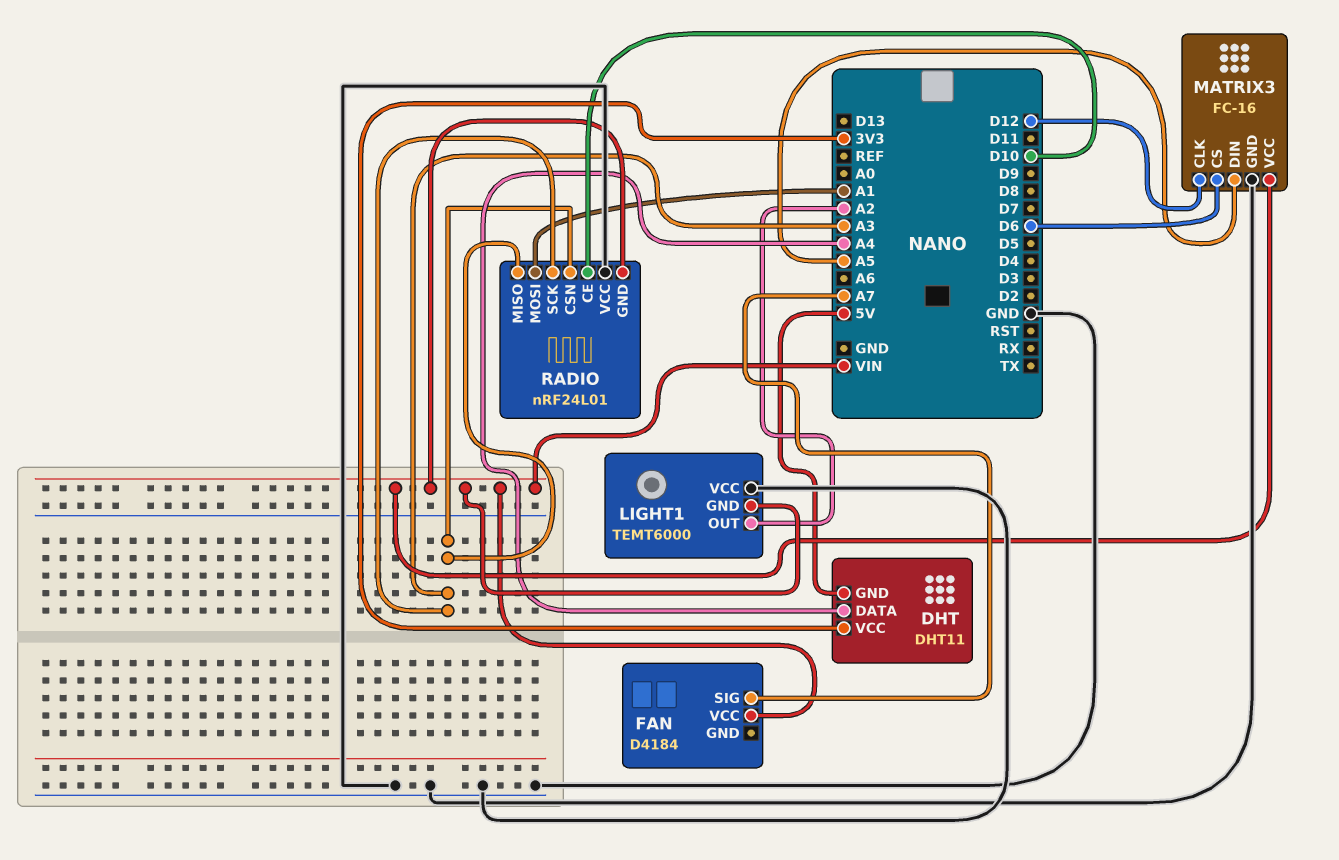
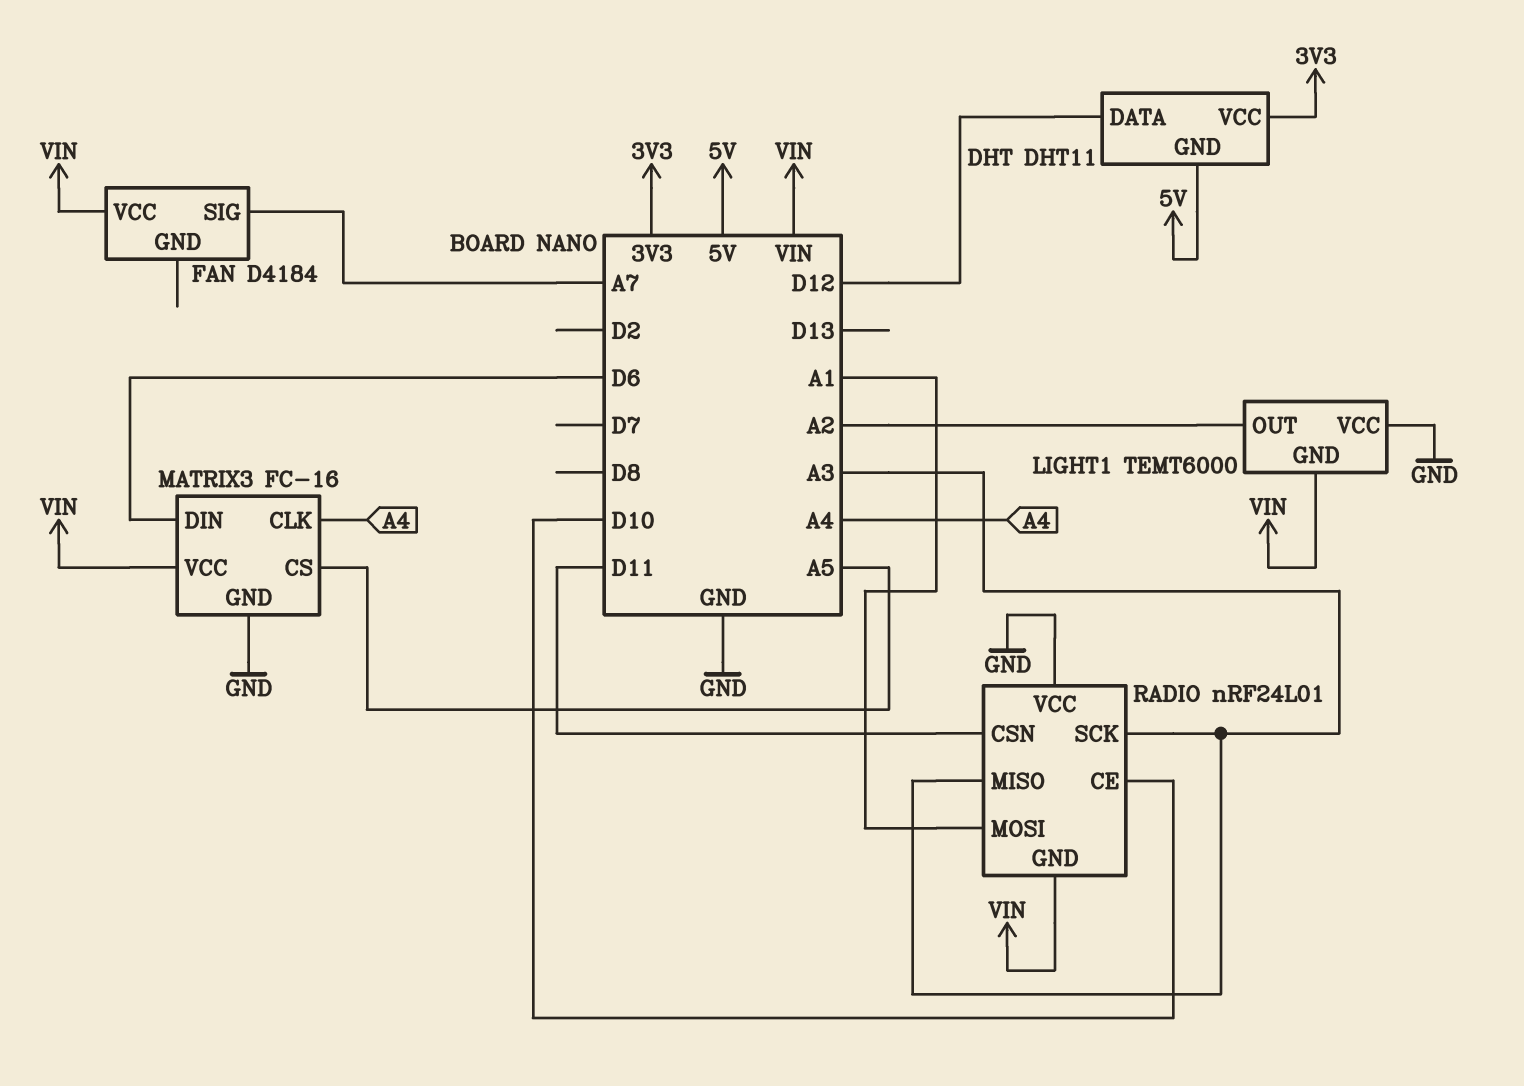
DHT pin DATA: A4 -> D12
MATRIX3 pin CLK: D12 -> A4
MATRIX3 pin CS: D6 -> A5
MATRIX3 pin DIN: A5 -> D6
RADIO pin CSN: A3 -> D11

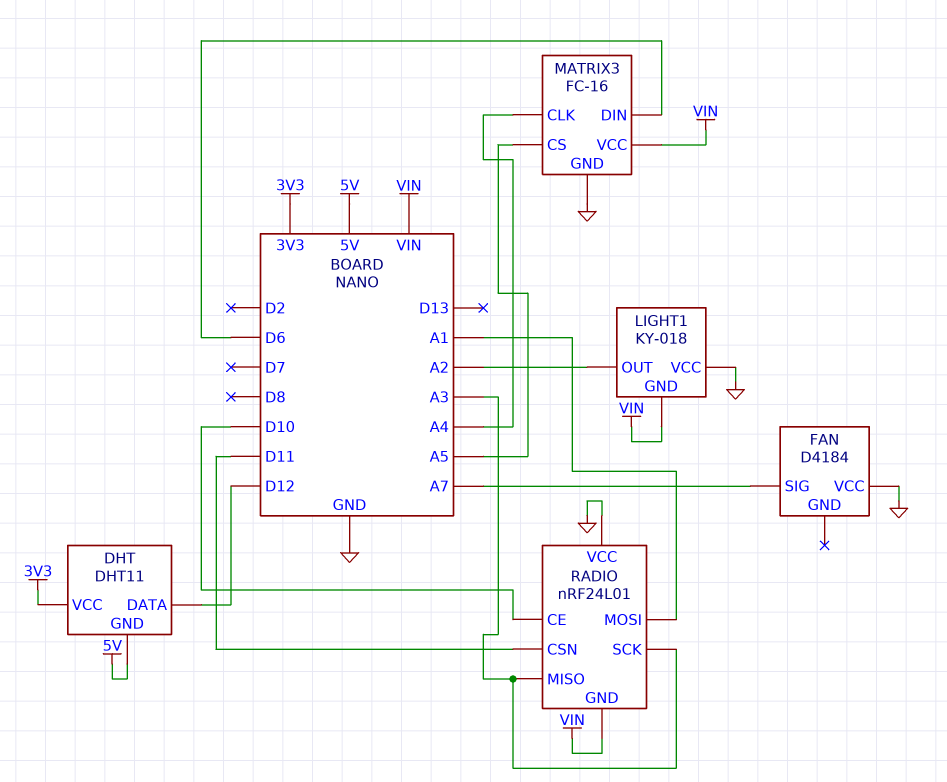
FAN pin VCC: VIN -> GND
LIGHT1: TEMT6000 -> KY-018

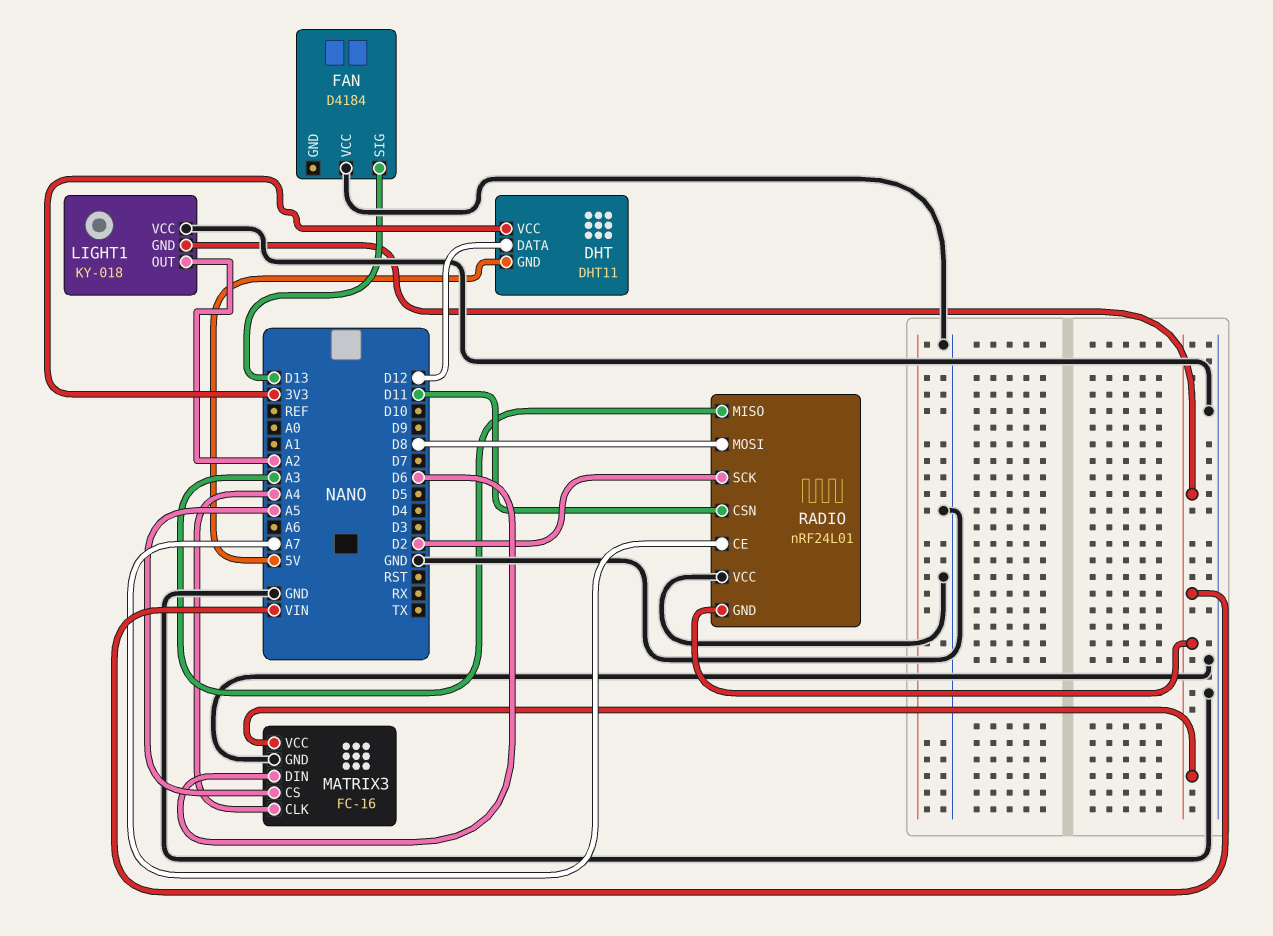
FAN pin SIG: A7 -> D13
RADIO pin CE: D10 -> A7
RADIO pin MOSI: A1 -> D8
RADIO pin SCK: A3 -> D2

